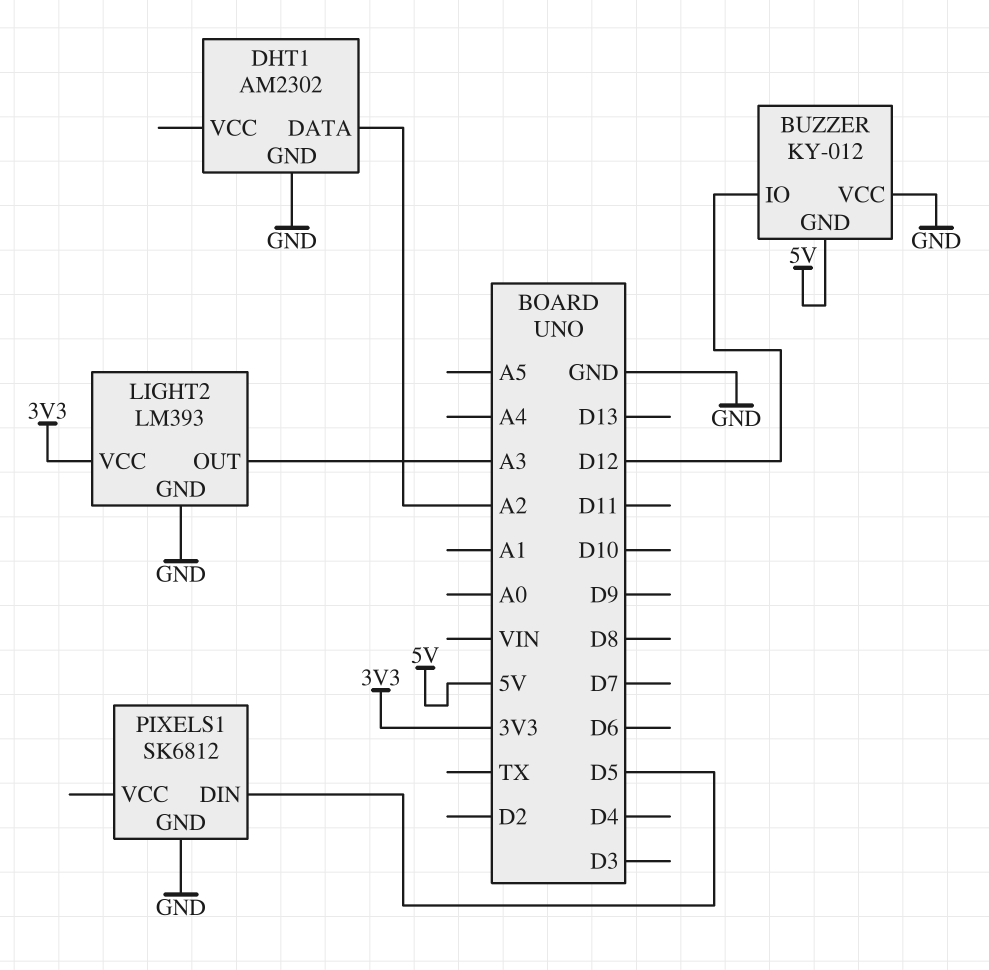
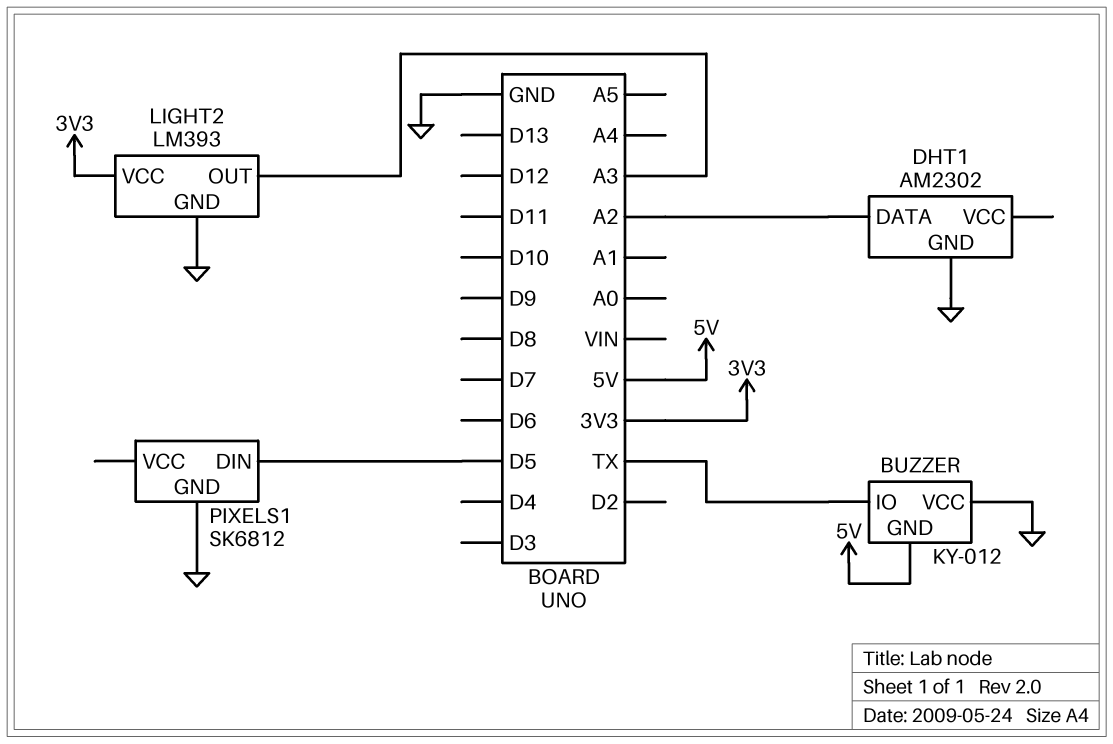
BUZZER pin IO: D12 -> TX

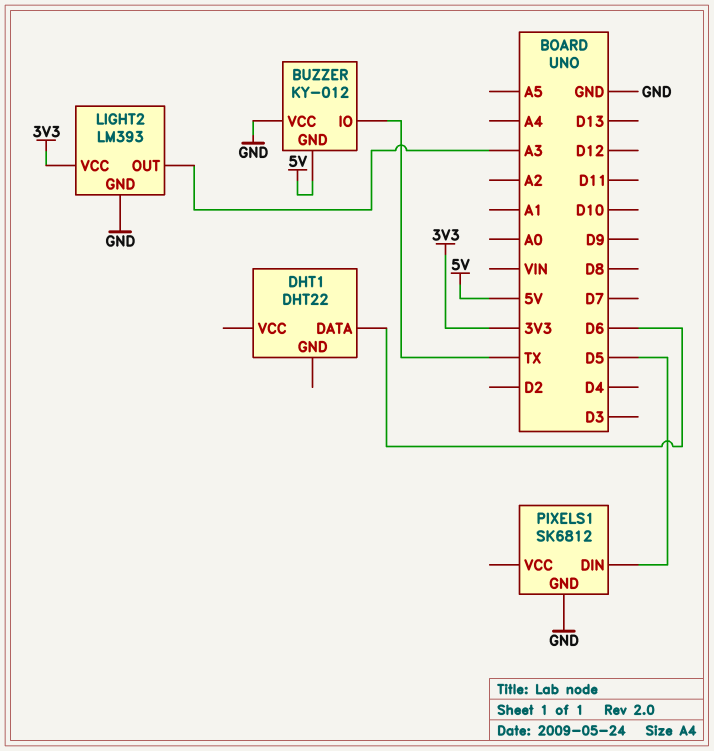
DHT1: AM2302 -> DHT22
DHT1 pin DATA: A2 -> D6
DHT1 pin GND: GND -> none

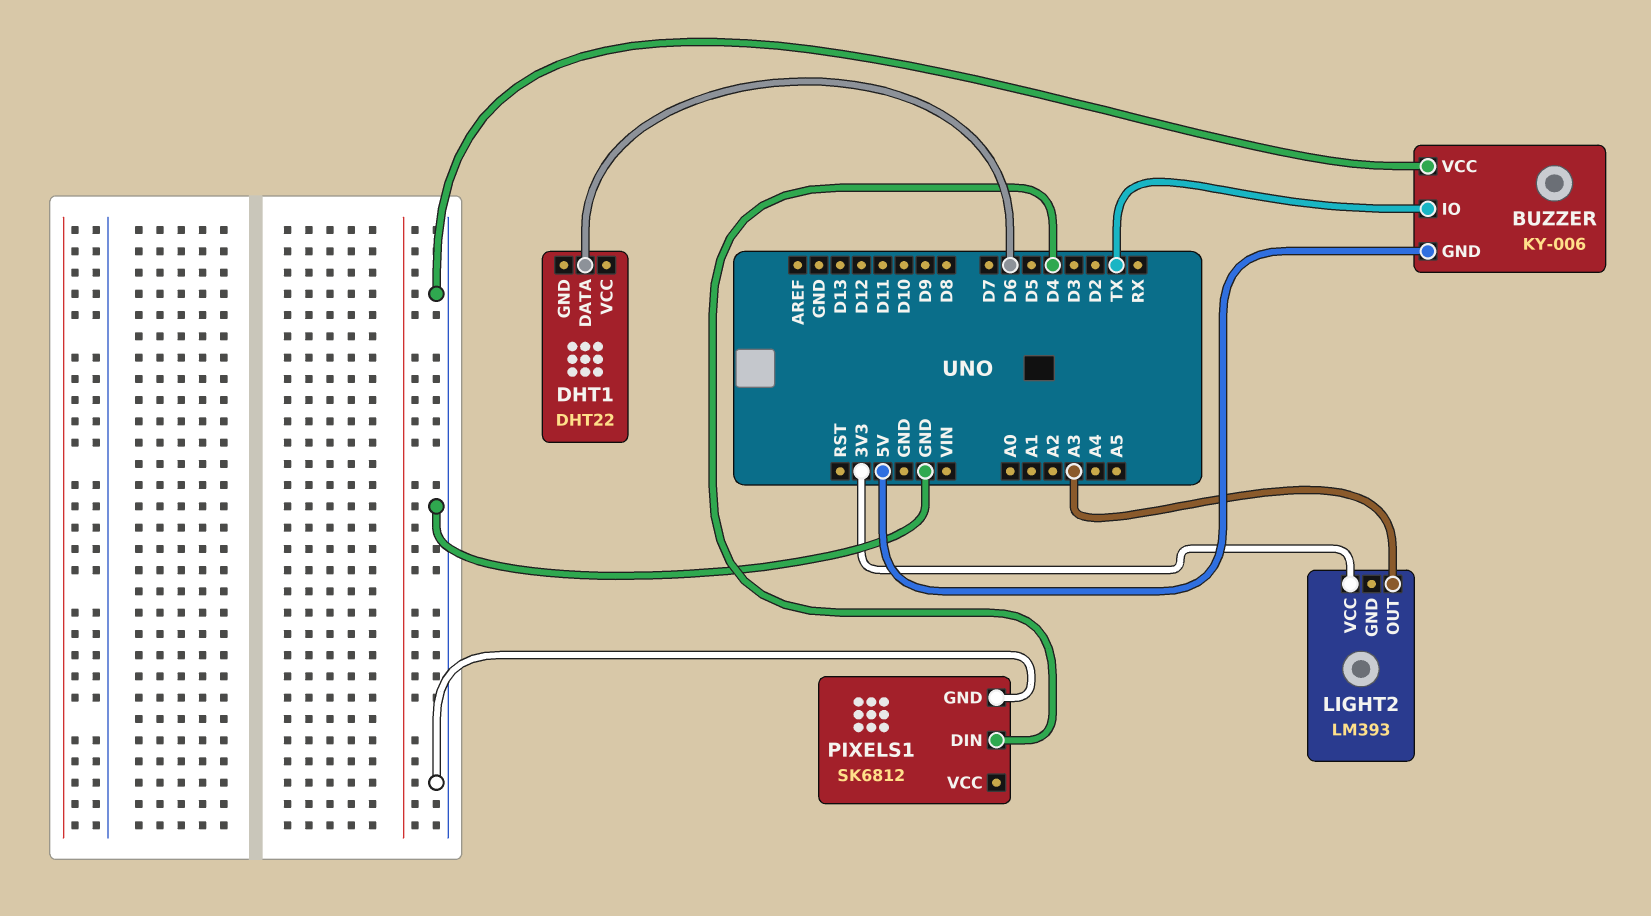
BUZZER: KY-012 -> KY-006
LIGHT2 pin GND: GND -> none
PIXELS1 pin DIN: D5 -> D4

